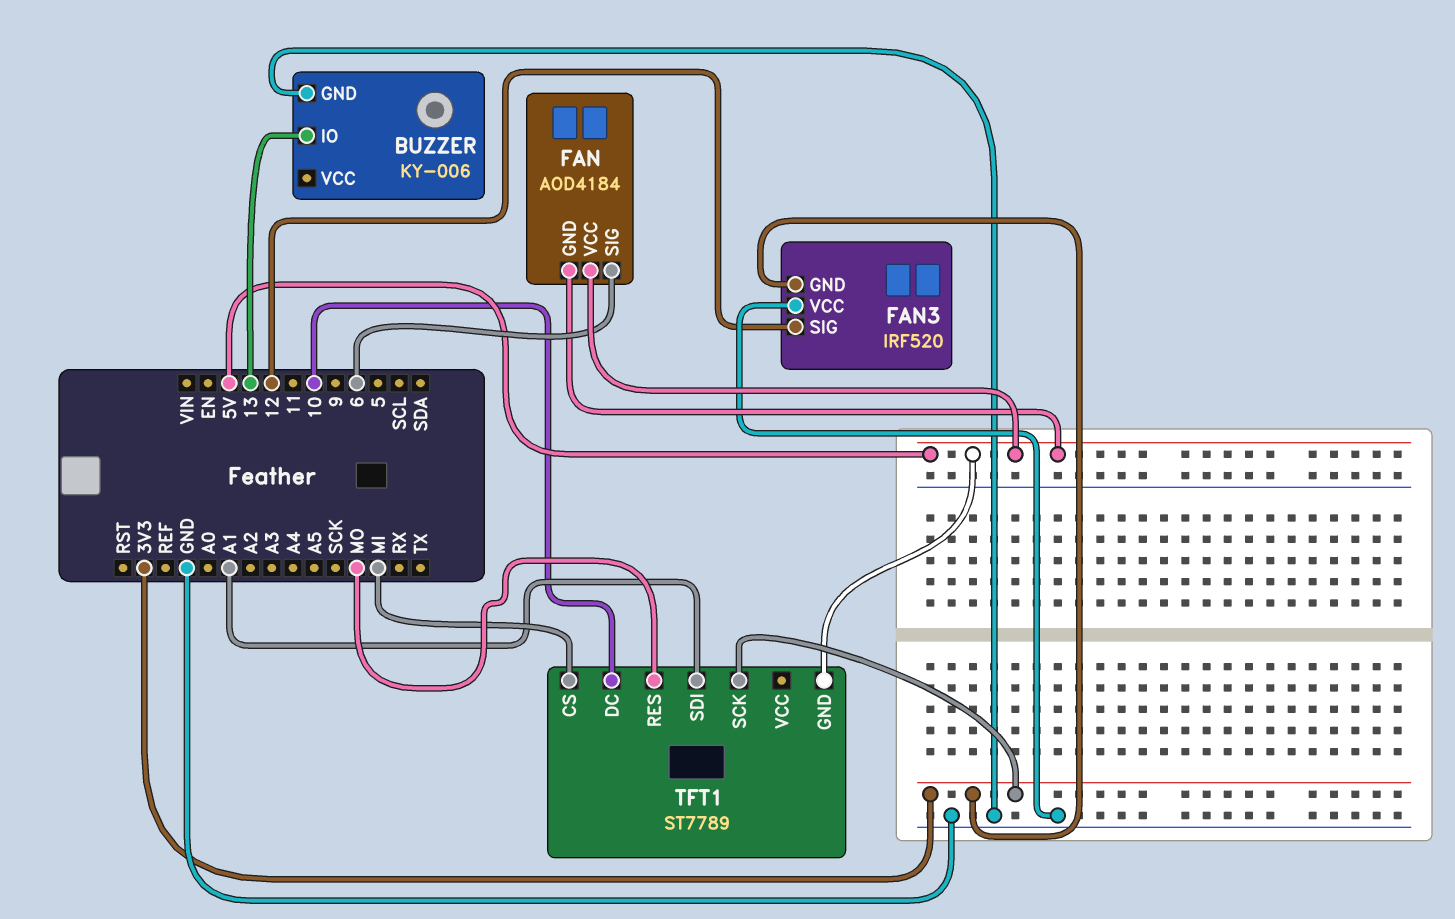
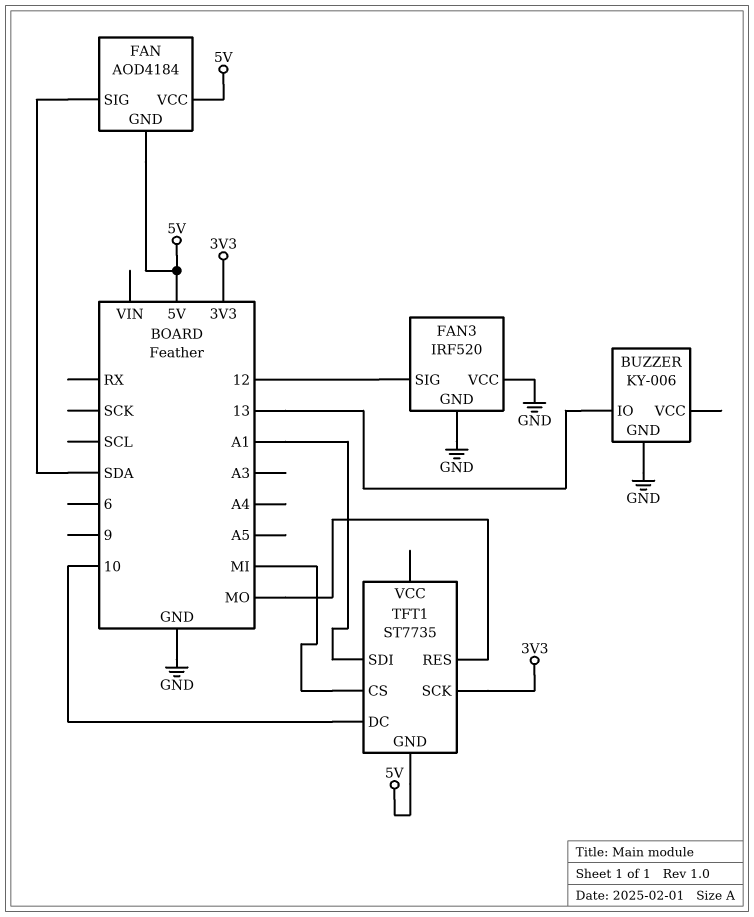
FAN pin SIG: 6 -> SDA
FAN3 pin GND: 3V3 -> GND
TFT1: ST7789 -> ST7735

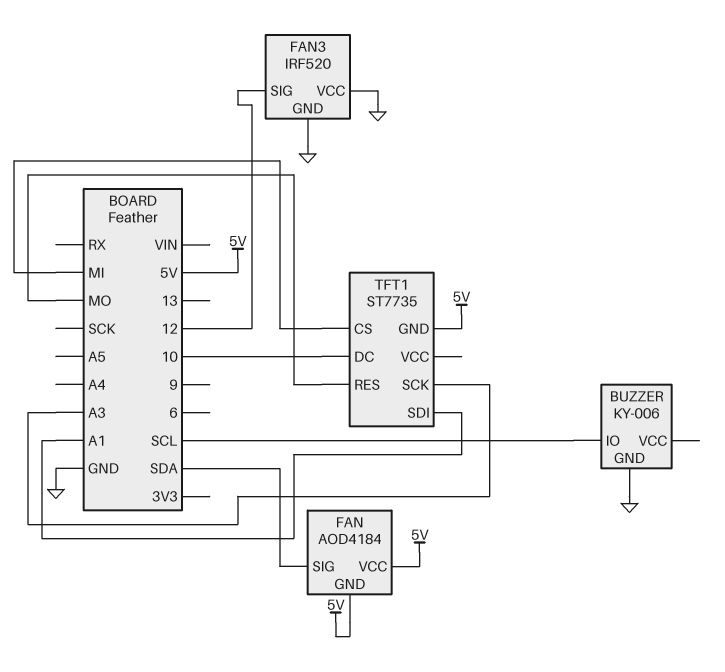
BUZZER pin IO: 13 -> SCL
TFT1 pin SCK: 3V3 -> A3

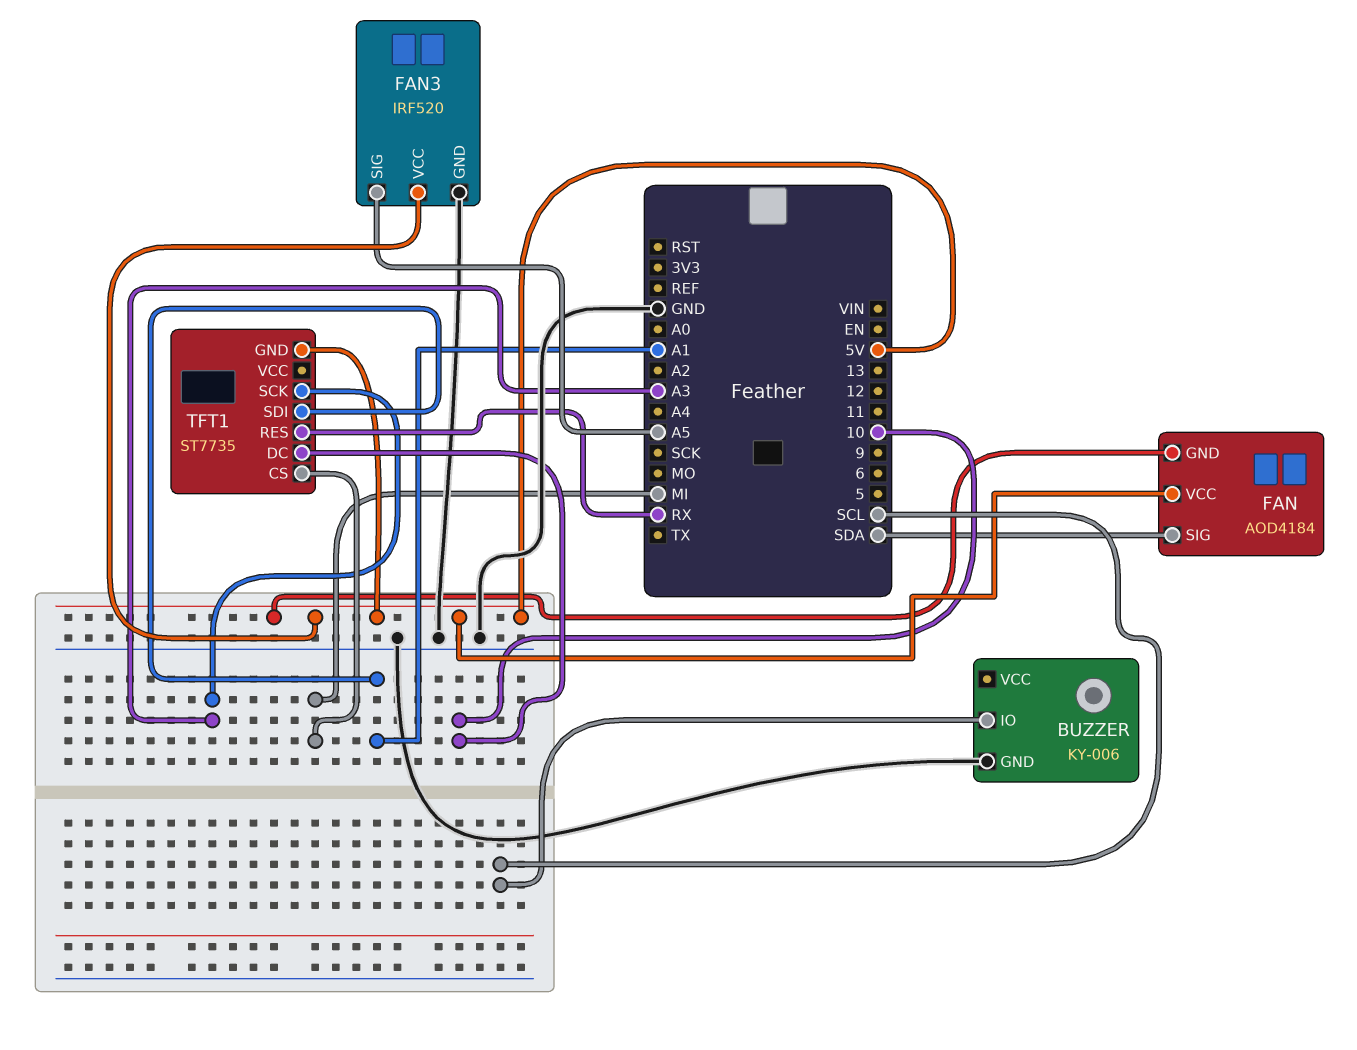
FAN3 pin SIG: 12 -> A5
FAN3 pin VCC: GND -> 5V
TFT1 pin RES: MO -> RX

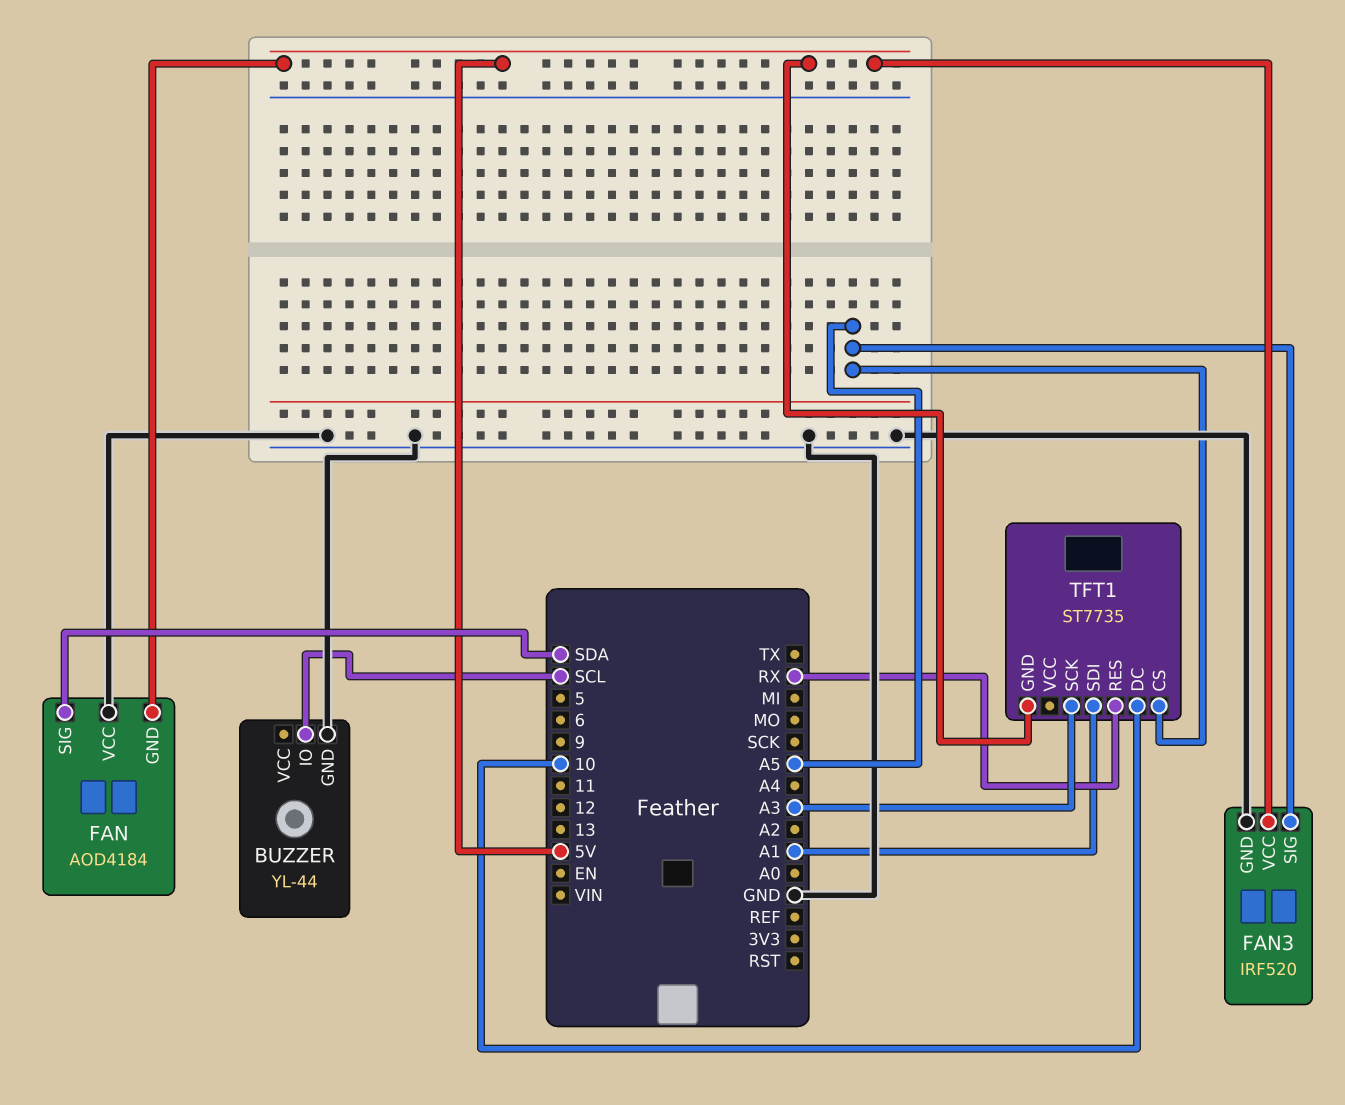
BUZZER: KY-006 -> YL-44
FAN pin VCC: 5V -> GND
TFT1 pin CS: MI -> A5

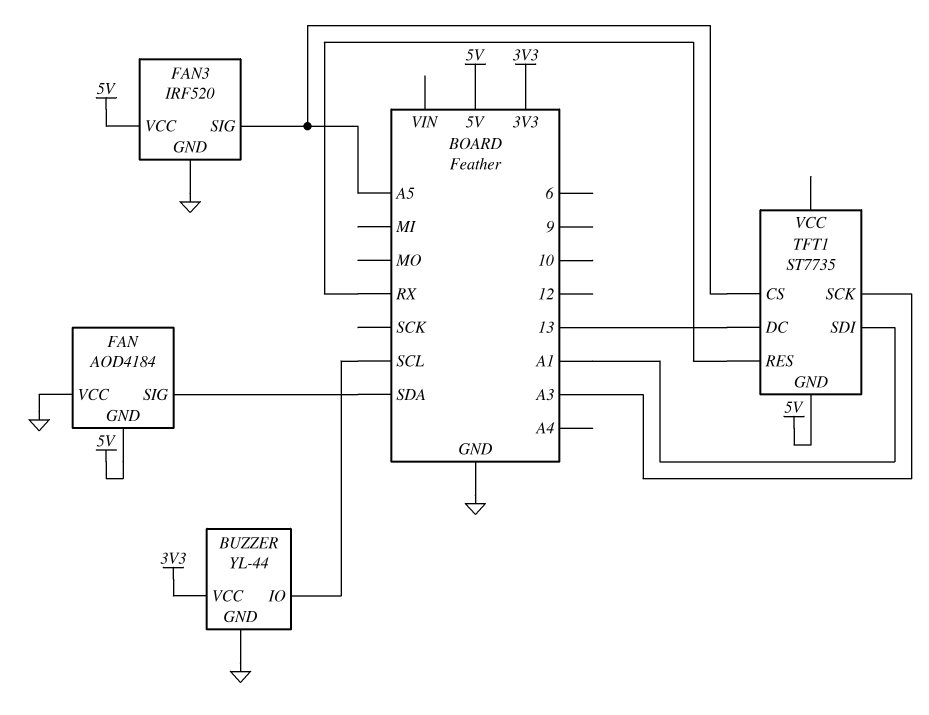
BUZZER pin VCC: none -> 3V3
TFT1 pin DC: 10 -> 13

